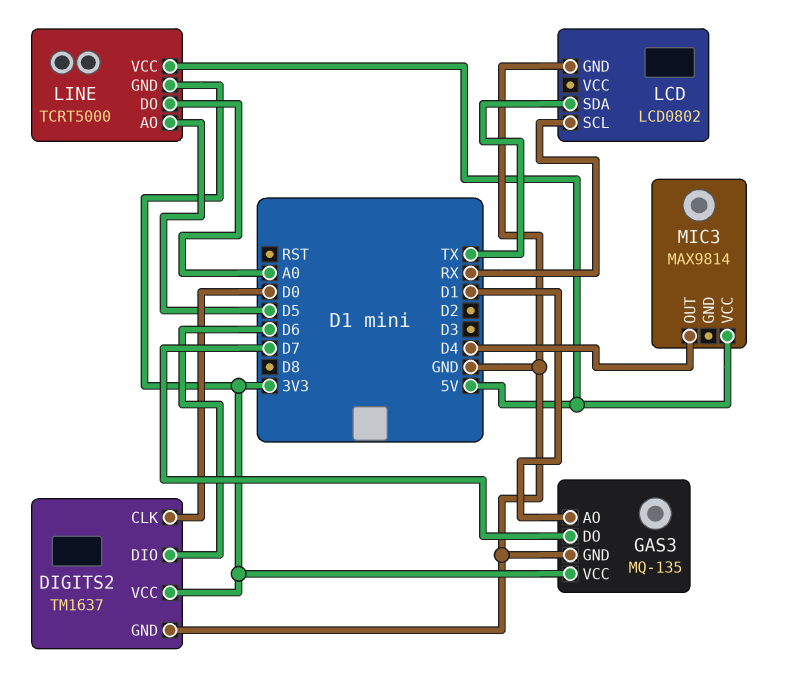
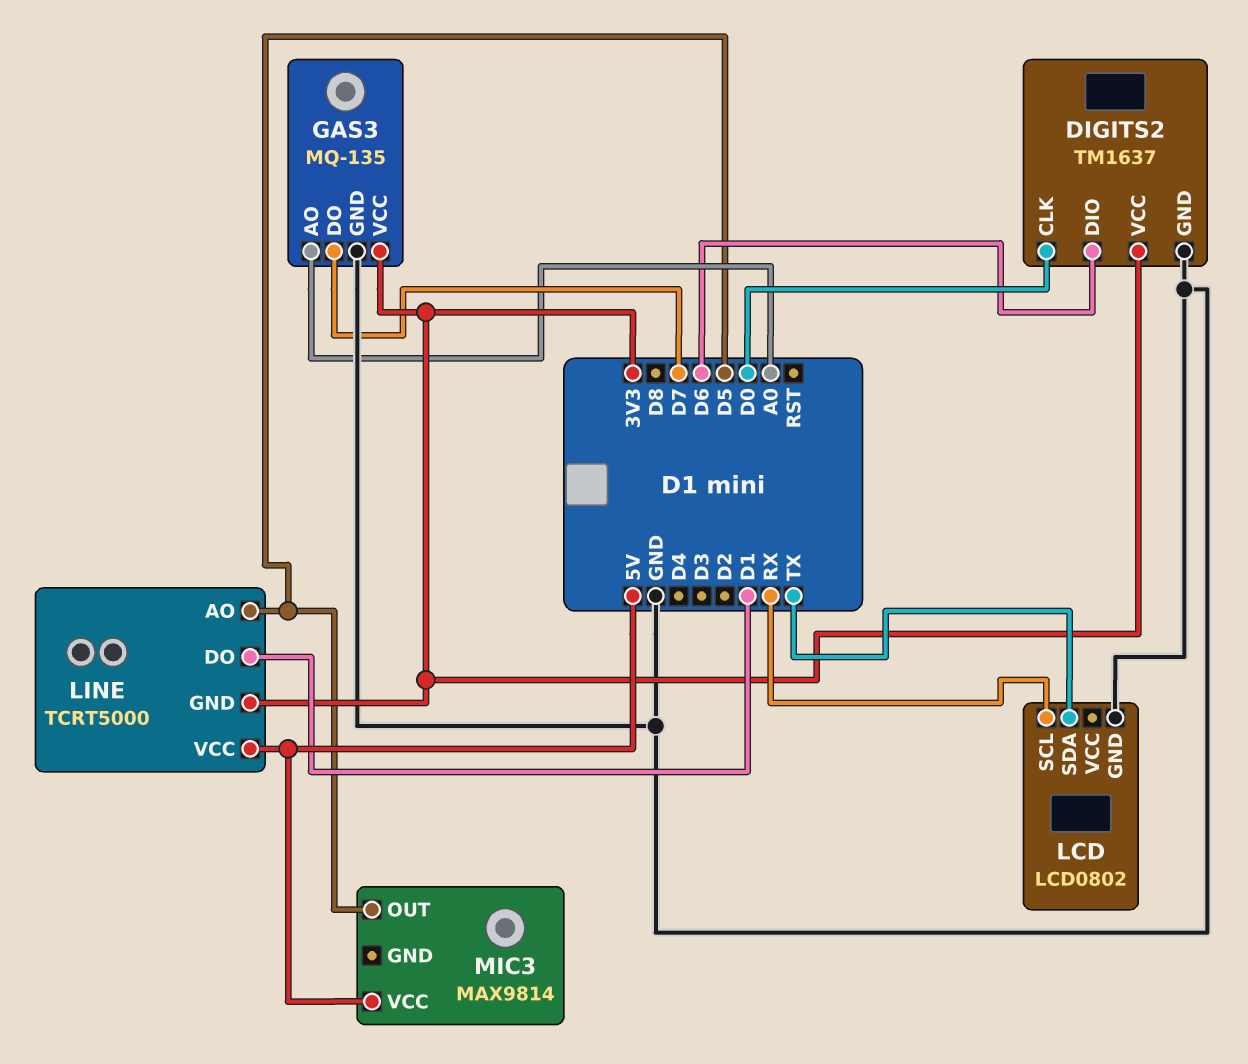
GAS3 pin AO: D1 -> A0
LINE pin DO: A0 -> D1
MIC3 pin OUT: D4 -> D5

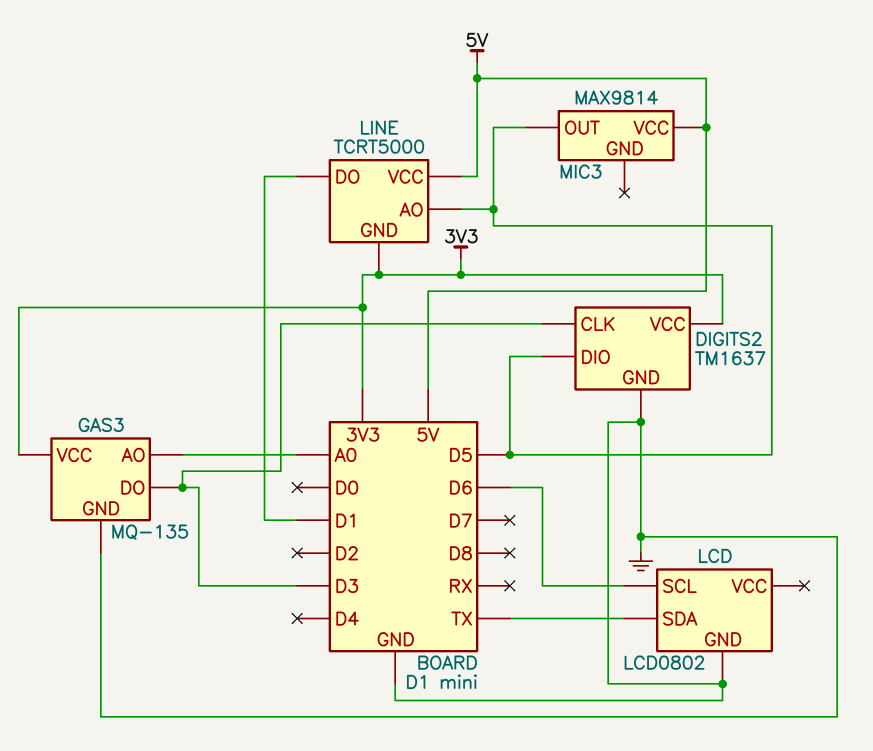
DIGITS2 pin CLK: D0 -> D3
DIGITS2 pin DIO: D6 -> D5
GAS3 pin DO: D7 -> D3
LCD pin SCL: RX -> D6

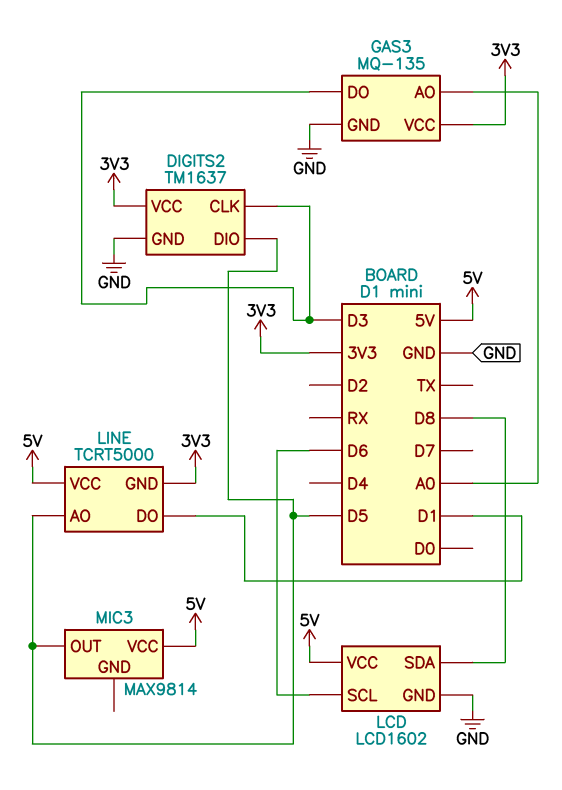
LCD: LCD0802 -> LCD1602
LCD pin SDA: TX -> D8
LCD pin VCC: none -> 5V

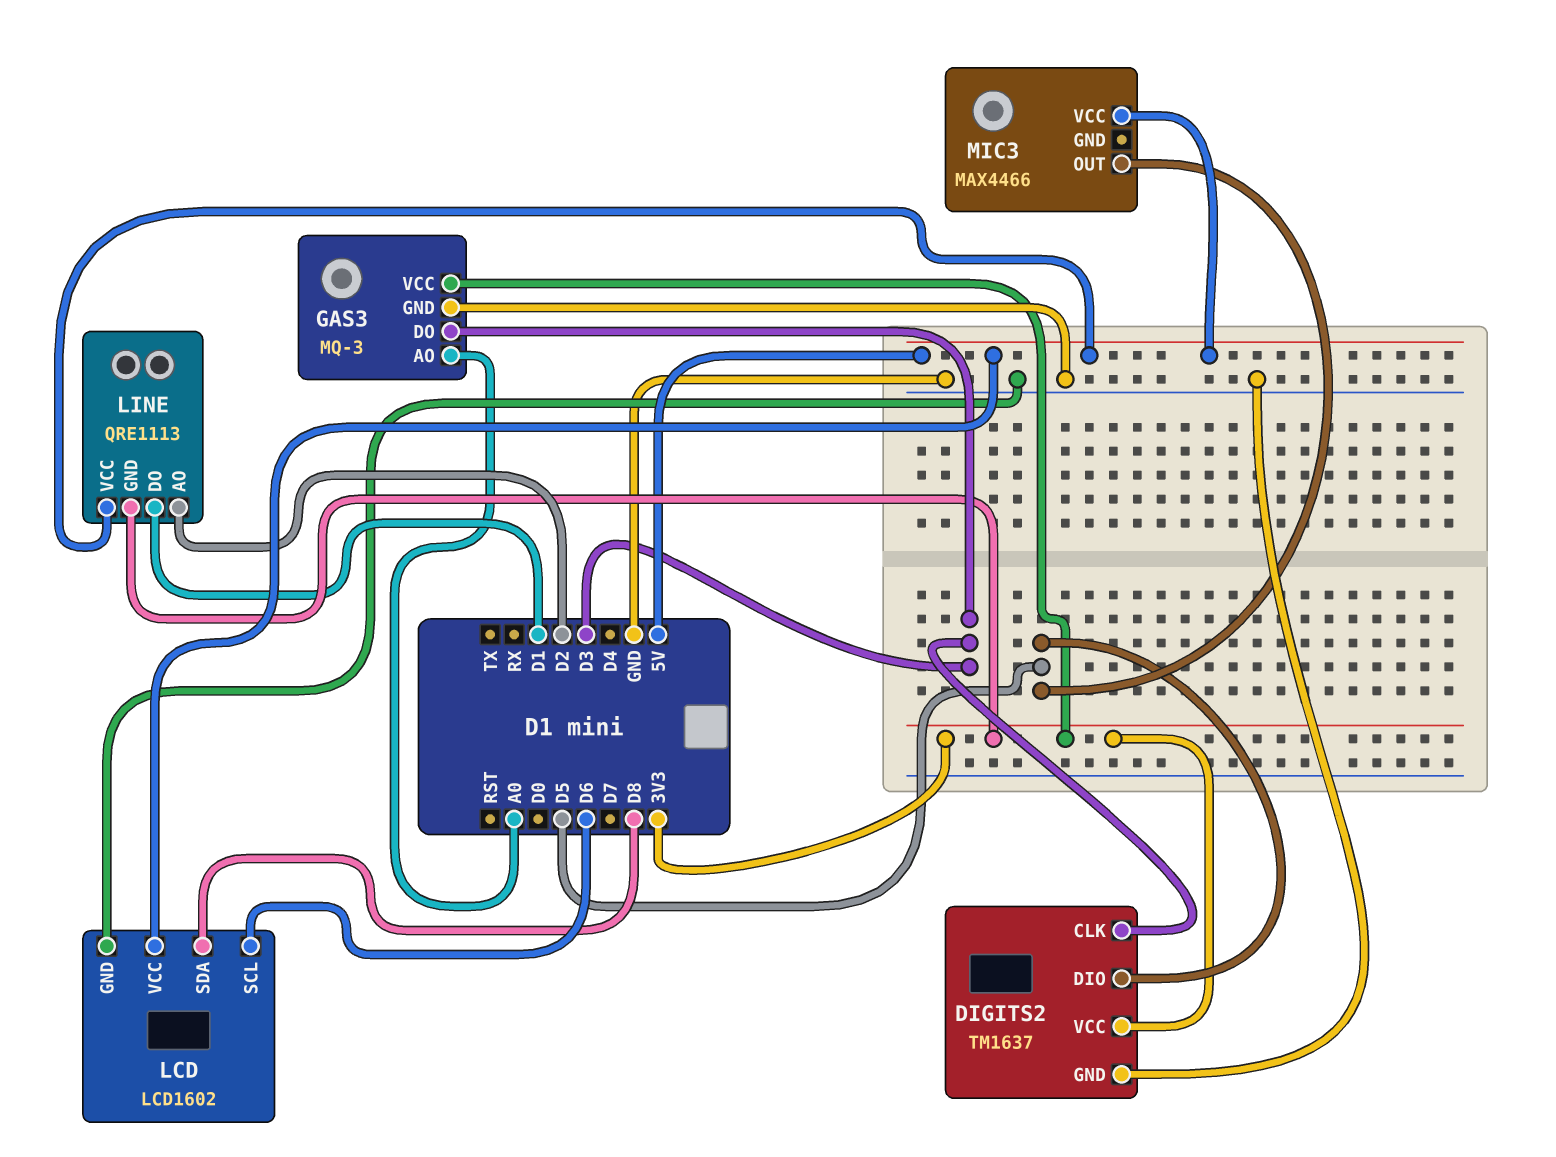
GAS3: MQ-135 -> MQ-3
LINE: TCRT5000 -> QRE1113
LINE pin AO: D5 -> D2
MIC3: MAX9814 -> MAX4466

